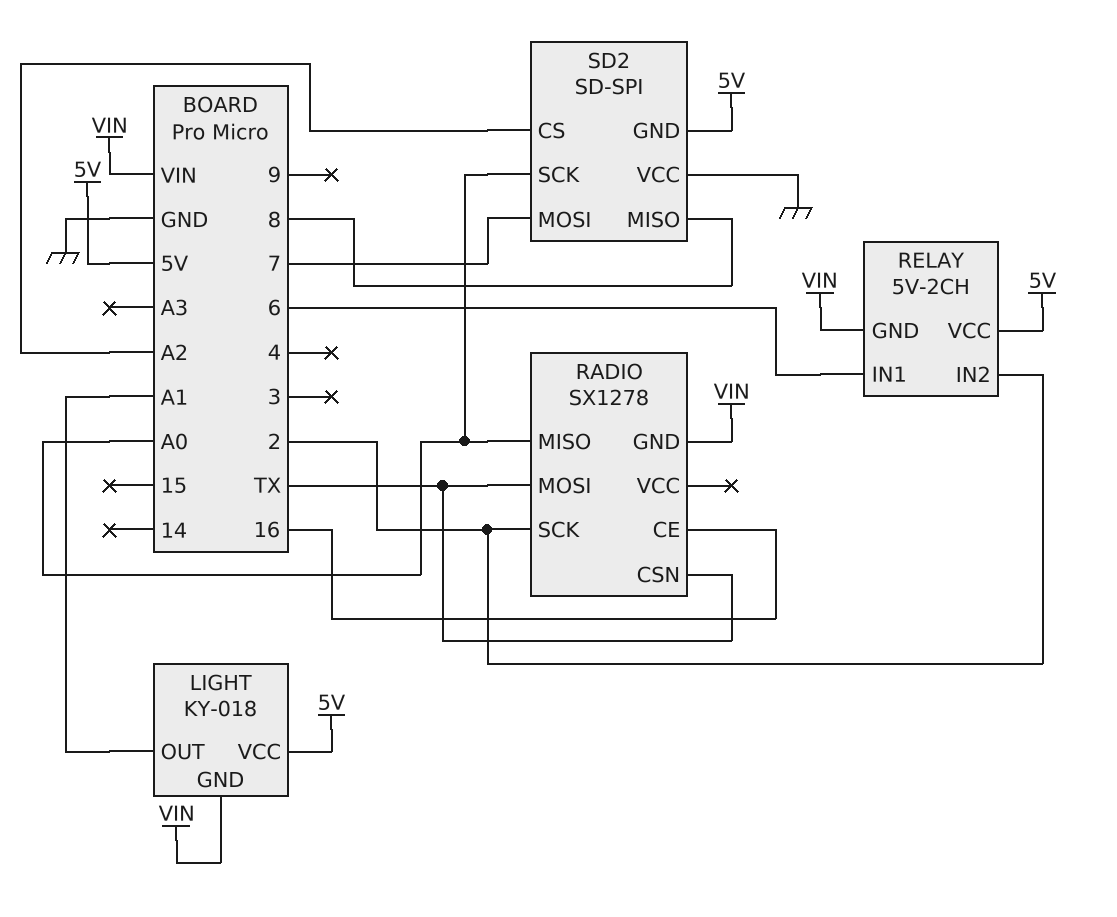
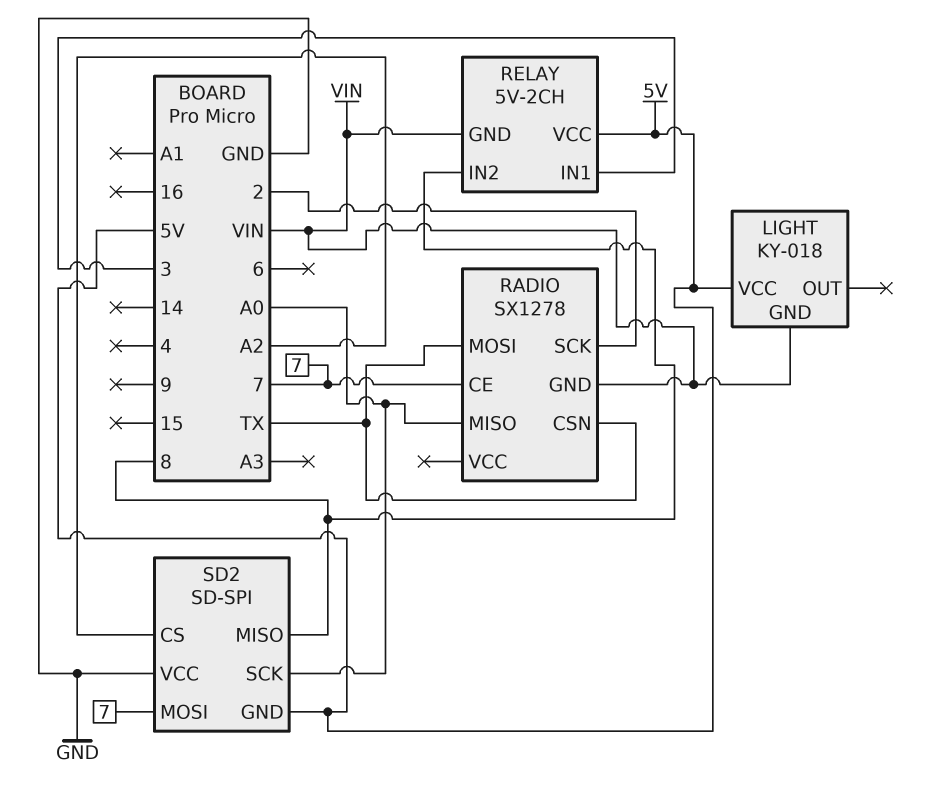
LIGHT pin OUT: A1 -> none
RADIO pin CE: 16 -> 7
RELAY pin IN1: 6 -> 3
RELAY pin IN2: 2 -> 8

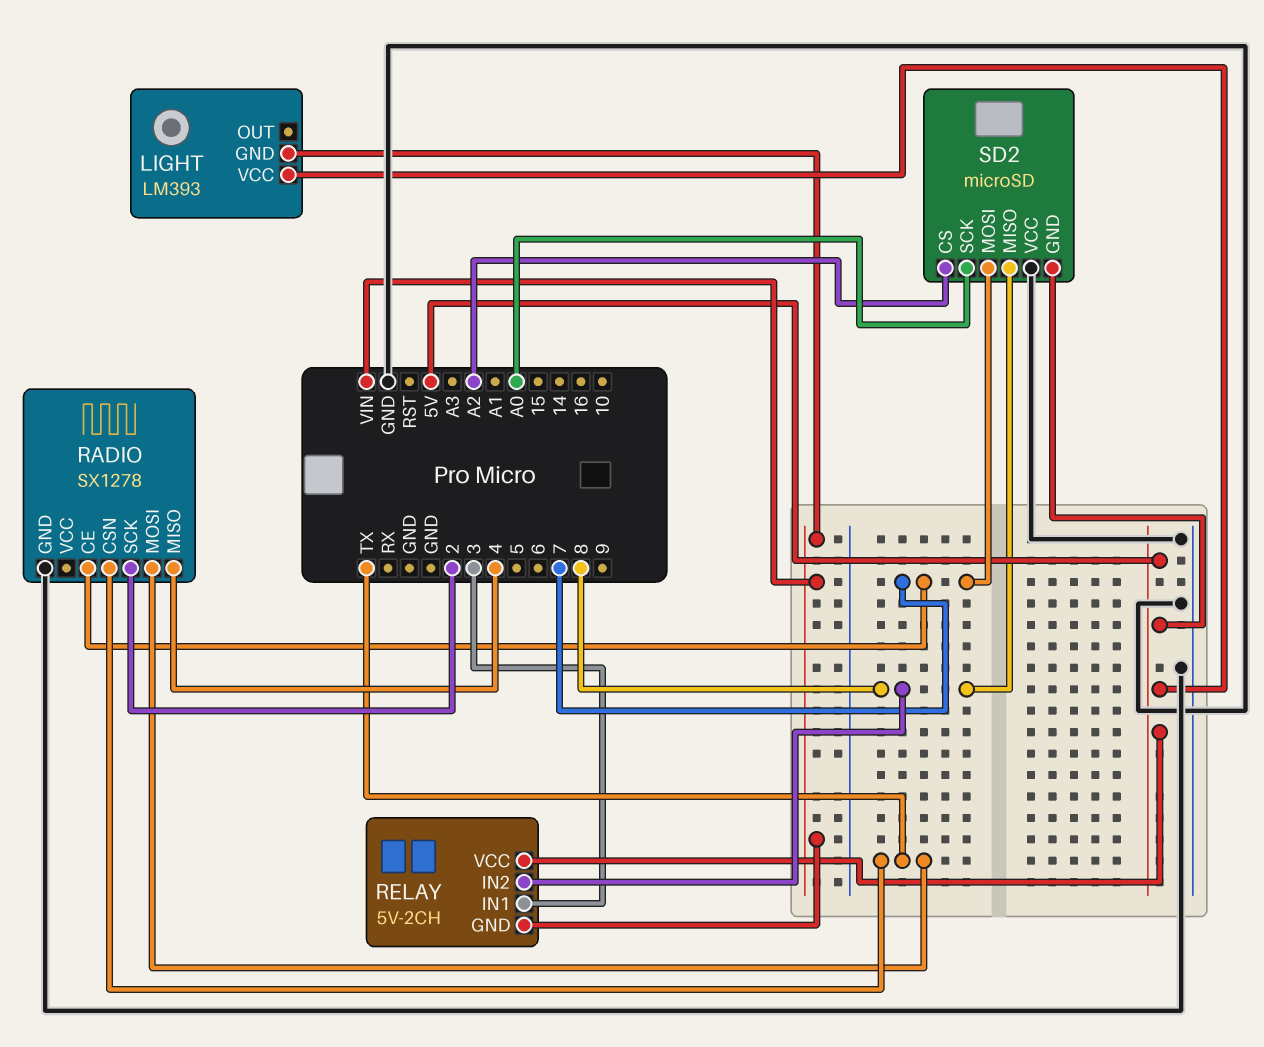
LIGHT: KY-018 -> LM393
RADIO pin GND: VIN -> GND
RADIO pin MISO: A0 -> 4
SD2: SD-SPI -> microSD

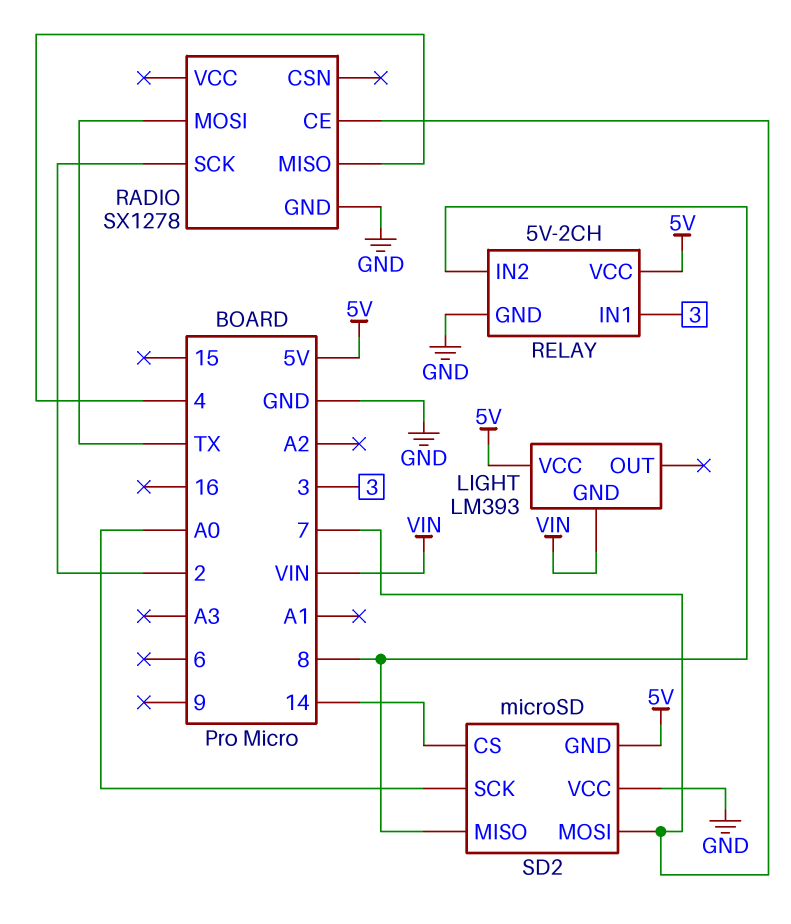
RADIO pin CSN: TX -> none
RELAY pin GND: VIN -> GND
SD2 pin CS: A2 -> 14

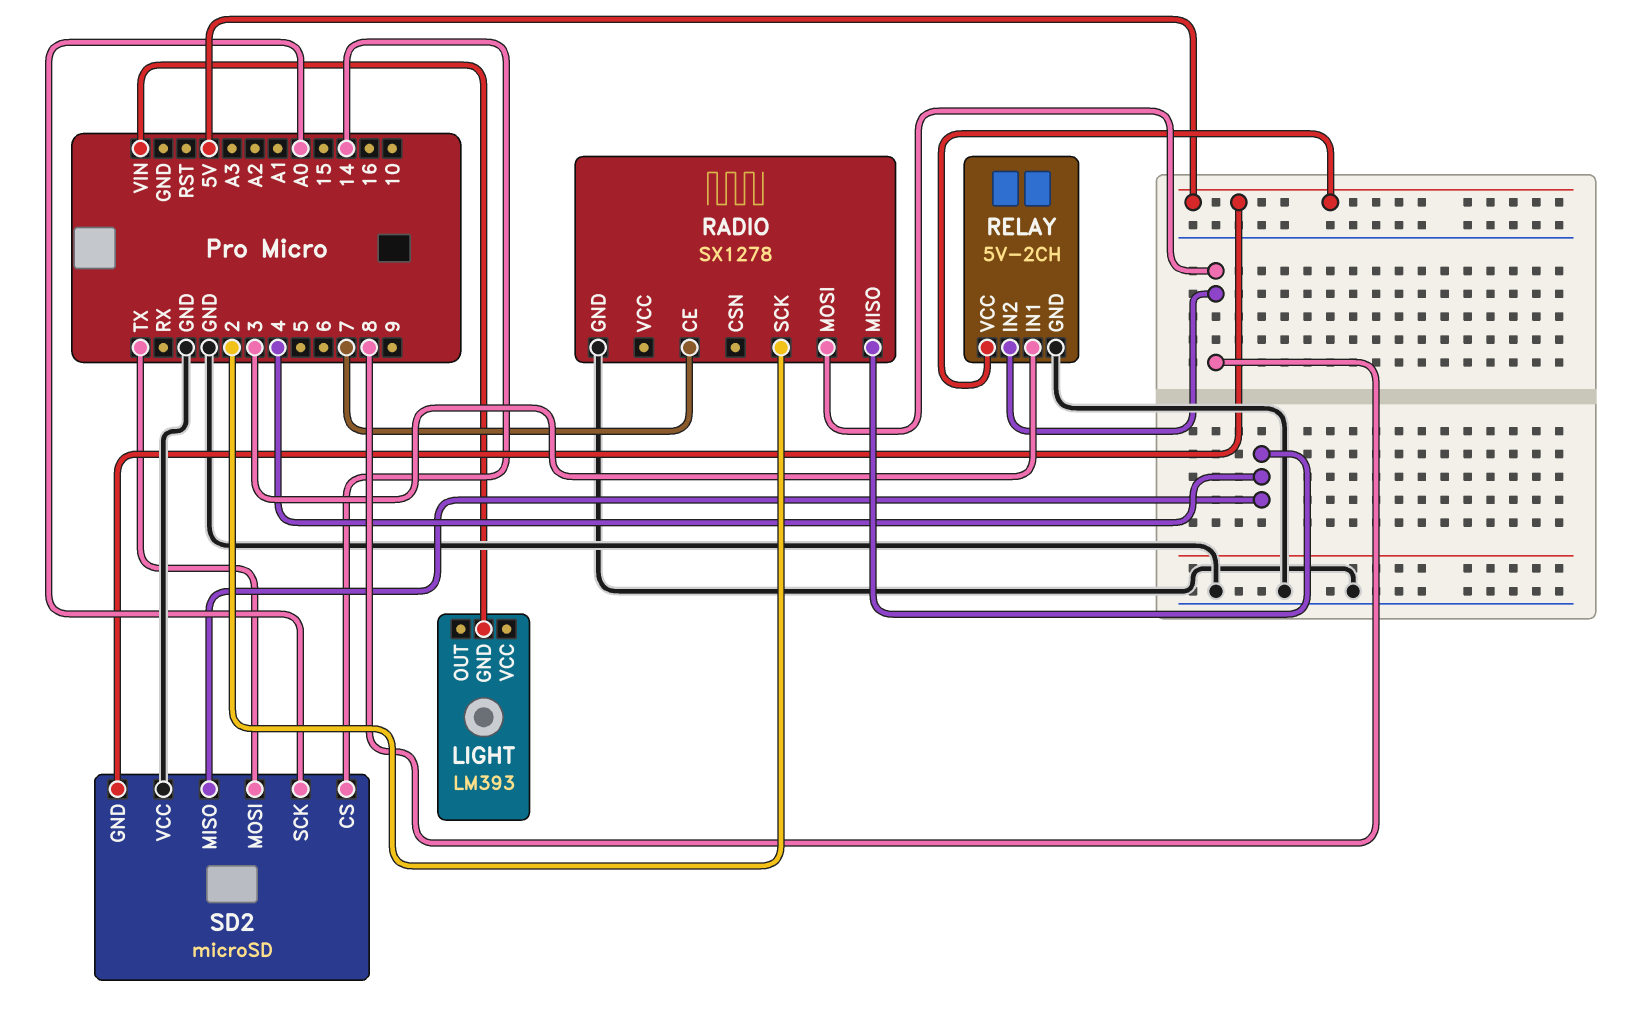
LIGHT pin VCC: 5V -> none
RADIO pin MOSI: TX -> 8
SD2 pin MISO: 8 -> 4
SD2 pin MOSI: 7 -> TX

